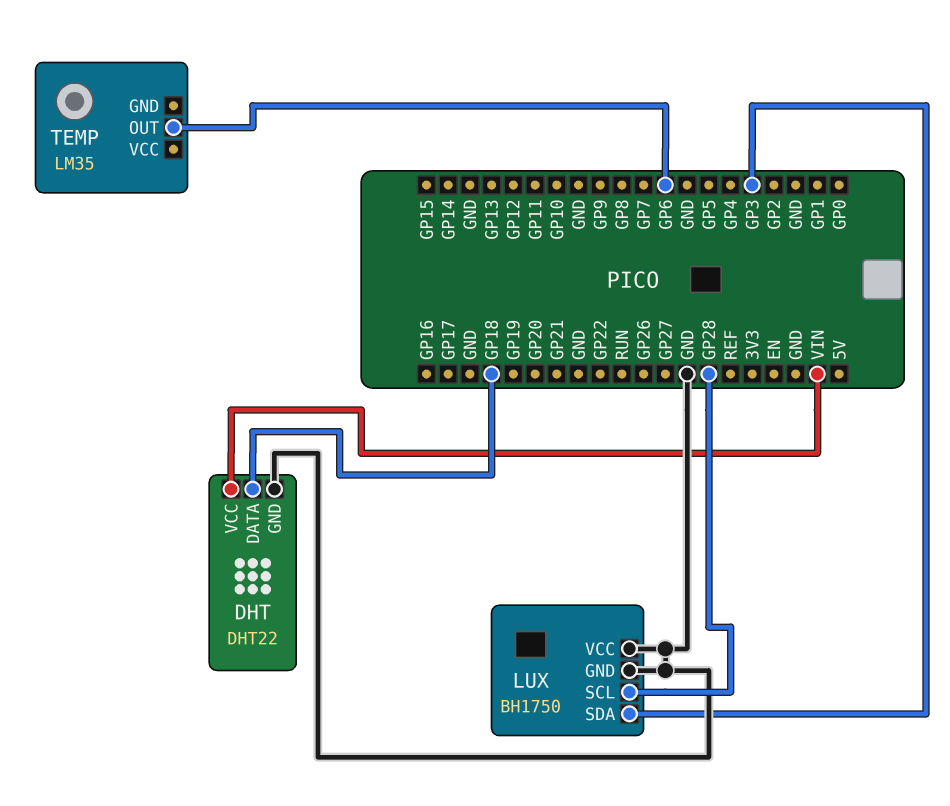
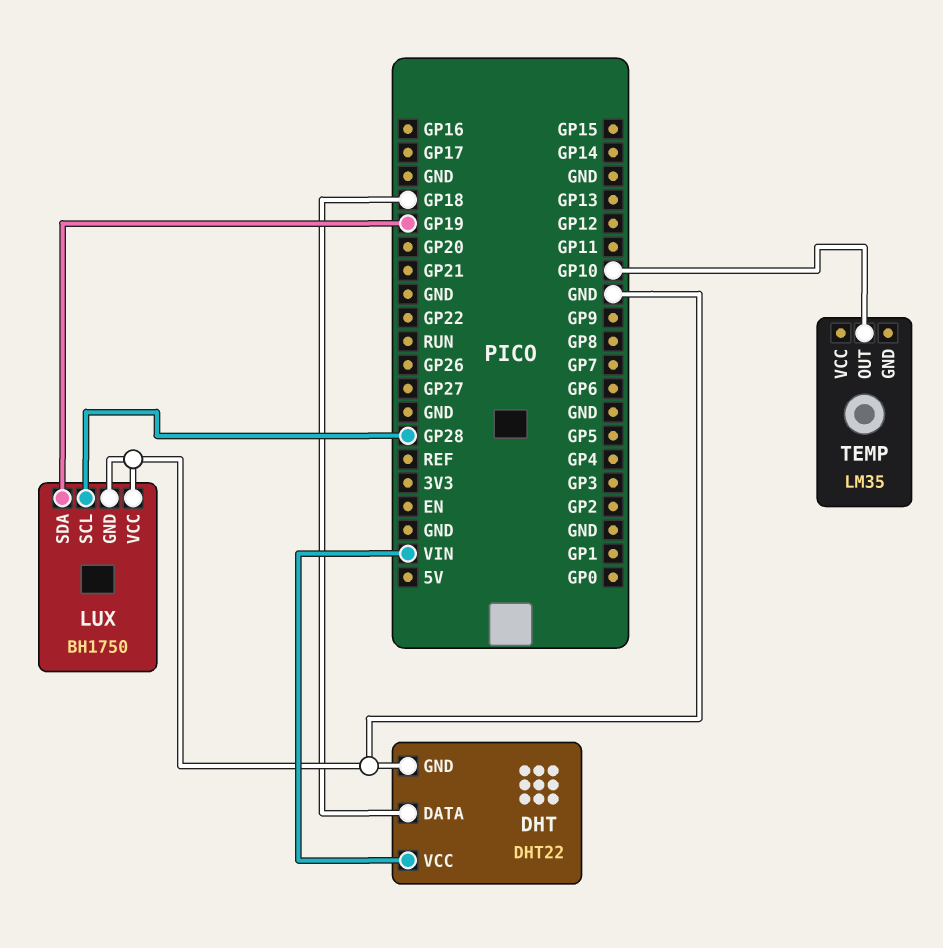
LUX pin SDA: GP3 -> GP19
TEMP pin OUT: GP6 -> GP10

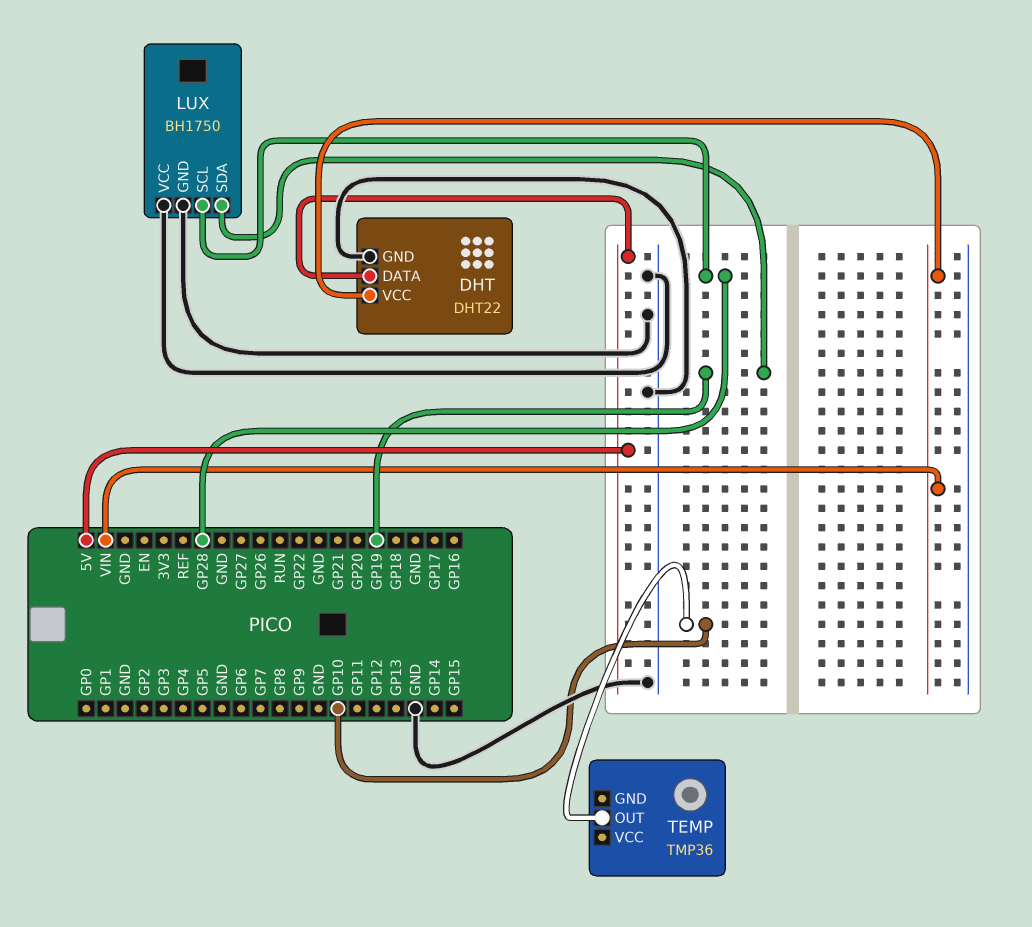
DHT pin DATA: GP18 -> 5V
TEMP: LM35 -> TMP36

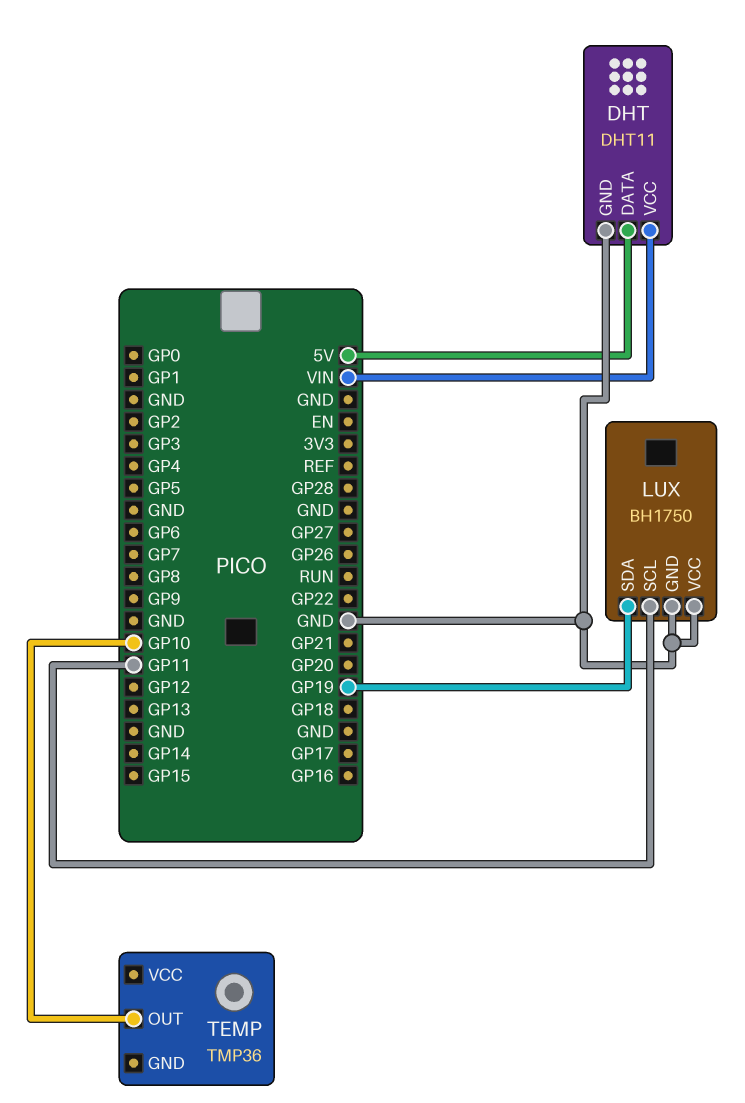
DHT: DHT22 -> DHT11
LUX pin SCL: GP28 -> GP11

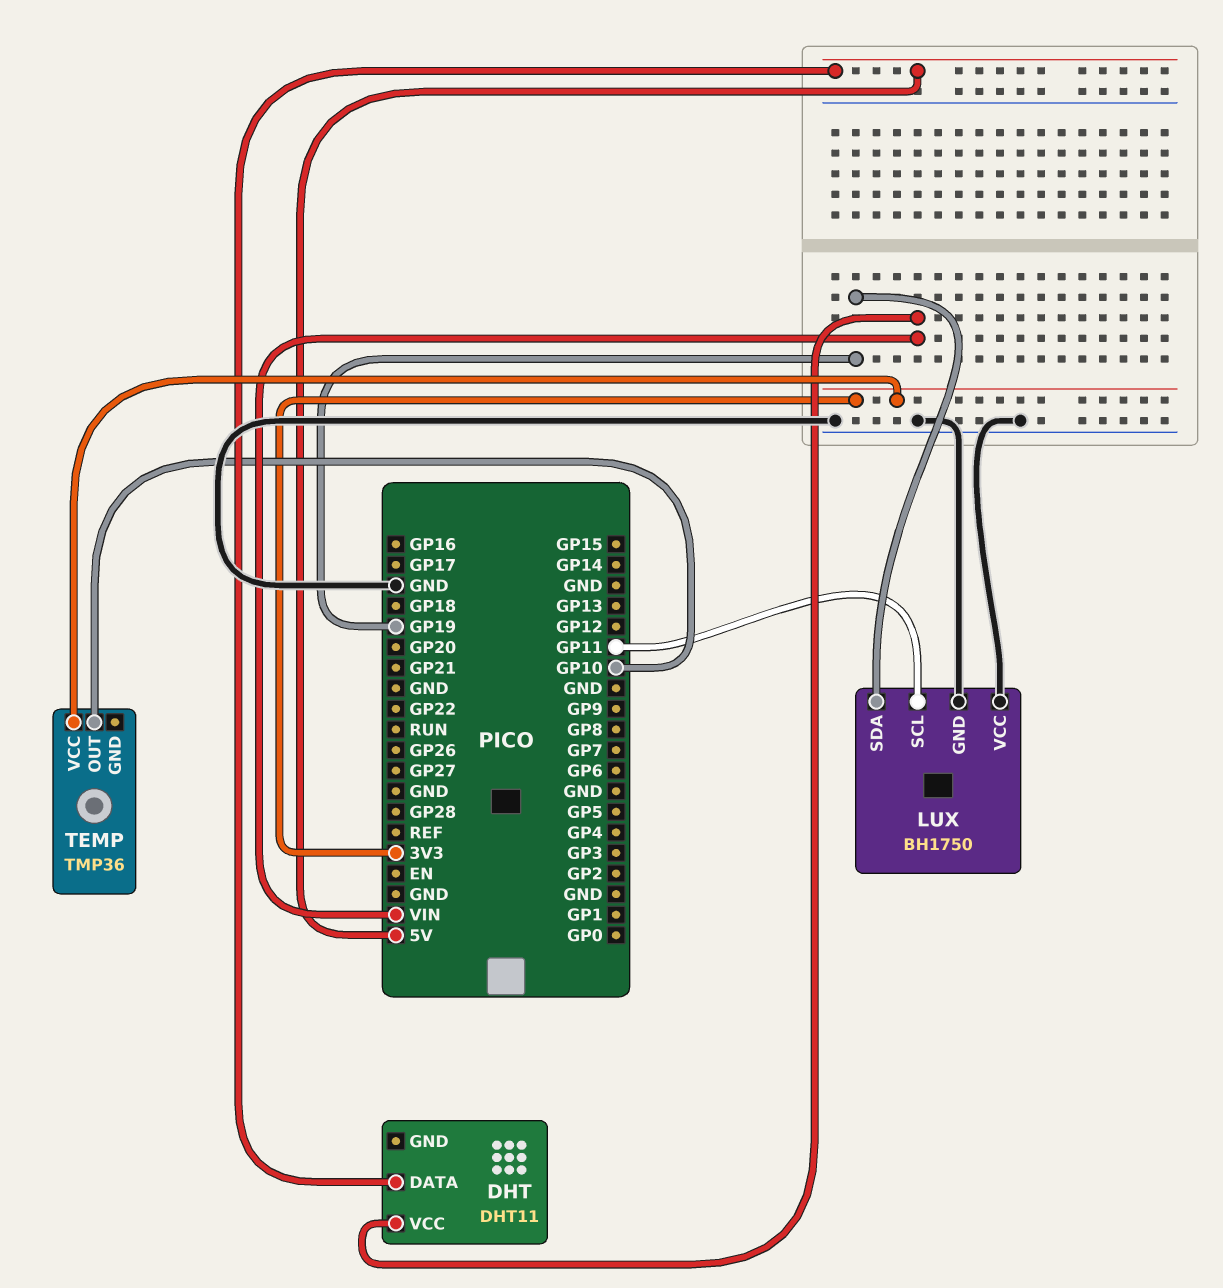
DHT pin GND: GND -> none
TEMP pin VCC: none -> 3V3

